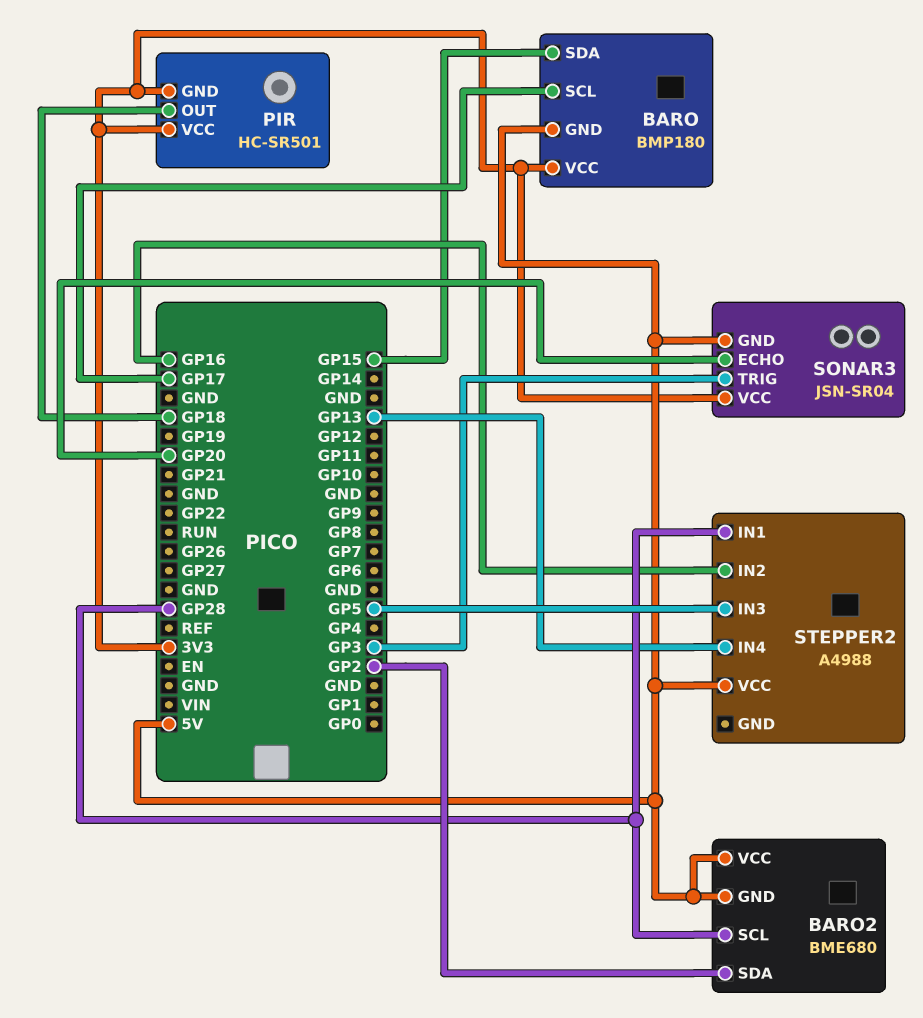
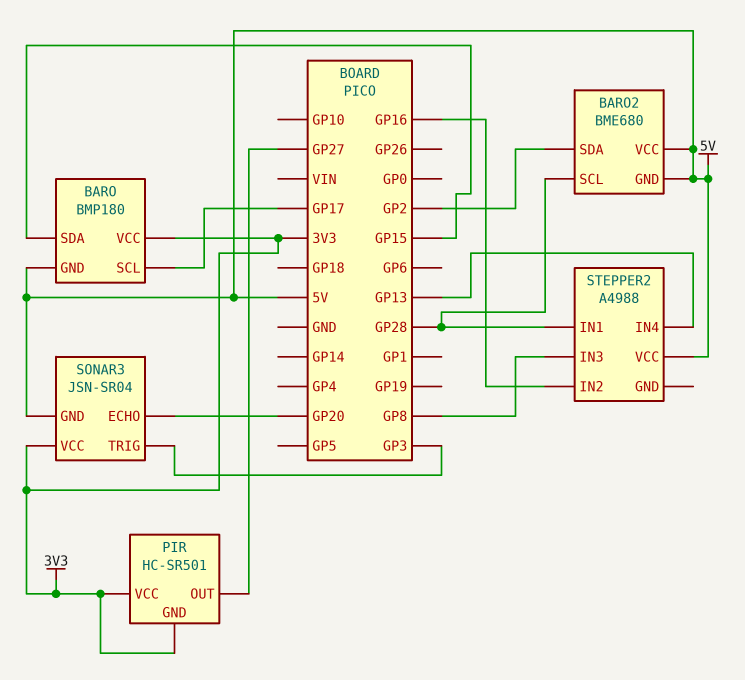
PIR pin OUT: GP18 -> GP27
STEPPER2 pin IN3: GP5 -> GP8

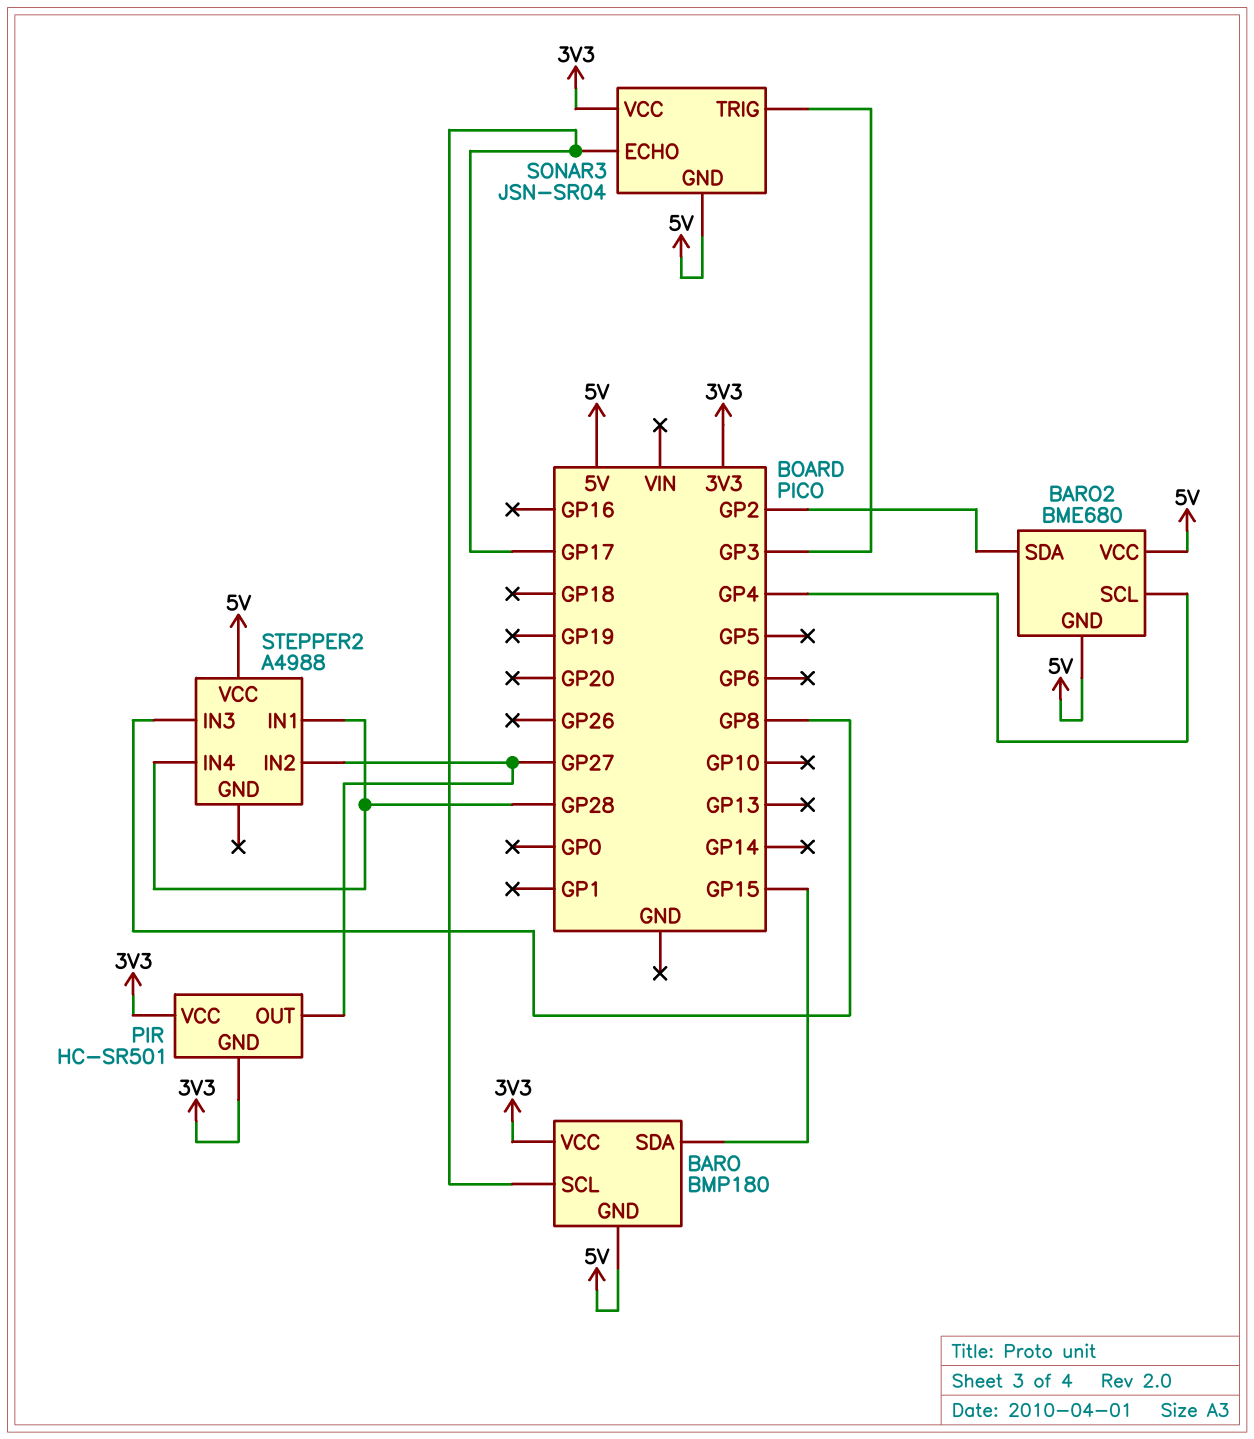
BARO2 pin SCL: GP28 -> GP4
SONAR3 pin ECHO: GP20 -> GP17
STEPPER2 pin IN2: GP16 -> GP27
STEPPER2 pin IN4: GP13 -> GP28

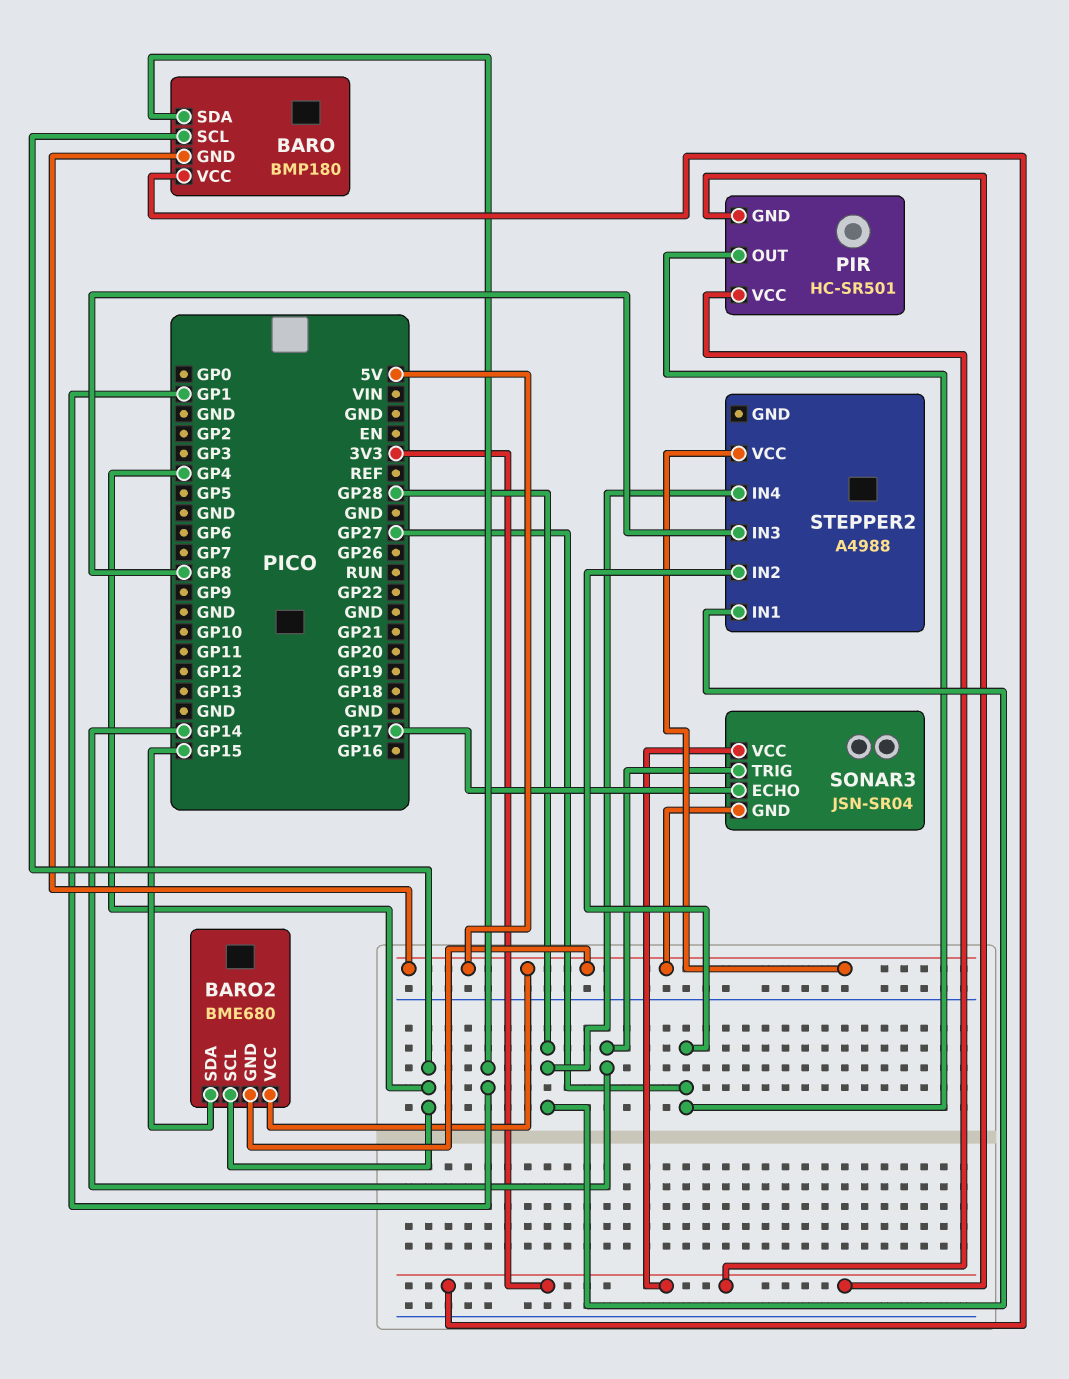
BARO pin SCL: GP17 -> GP4
BARO pin SDA: GP15 -> GP1
BARO2 pin SDA: GP2 -> GP15
SONAR3 pin TRIG: GP3 -> GP14

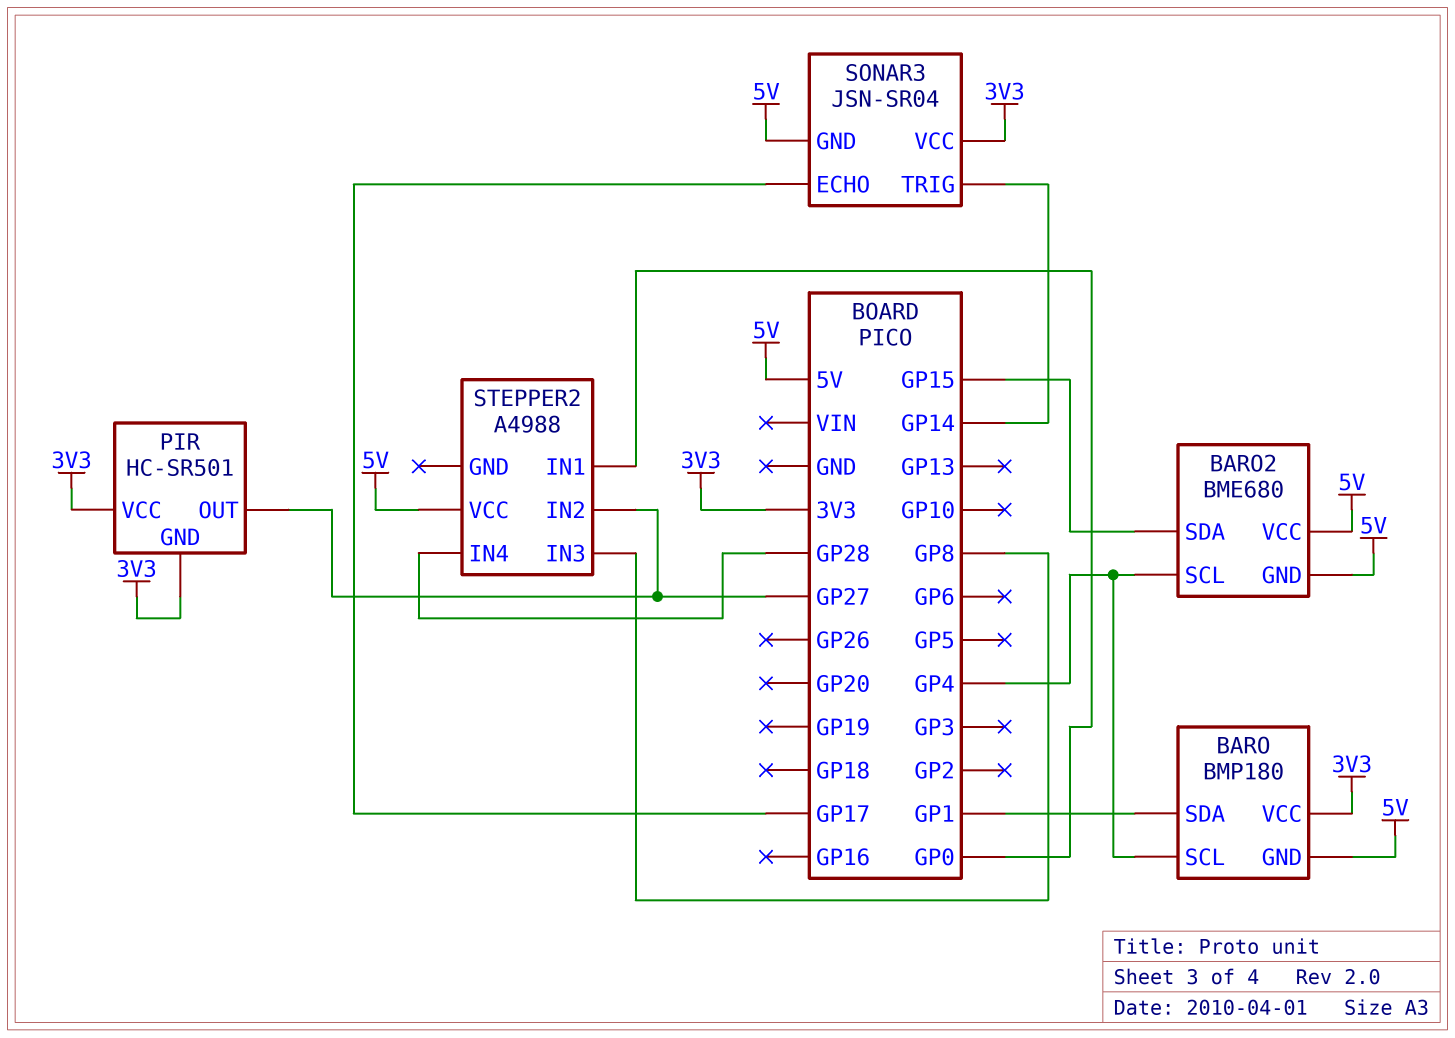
STEPPER2 pin IN1: GP28 -> GP0

